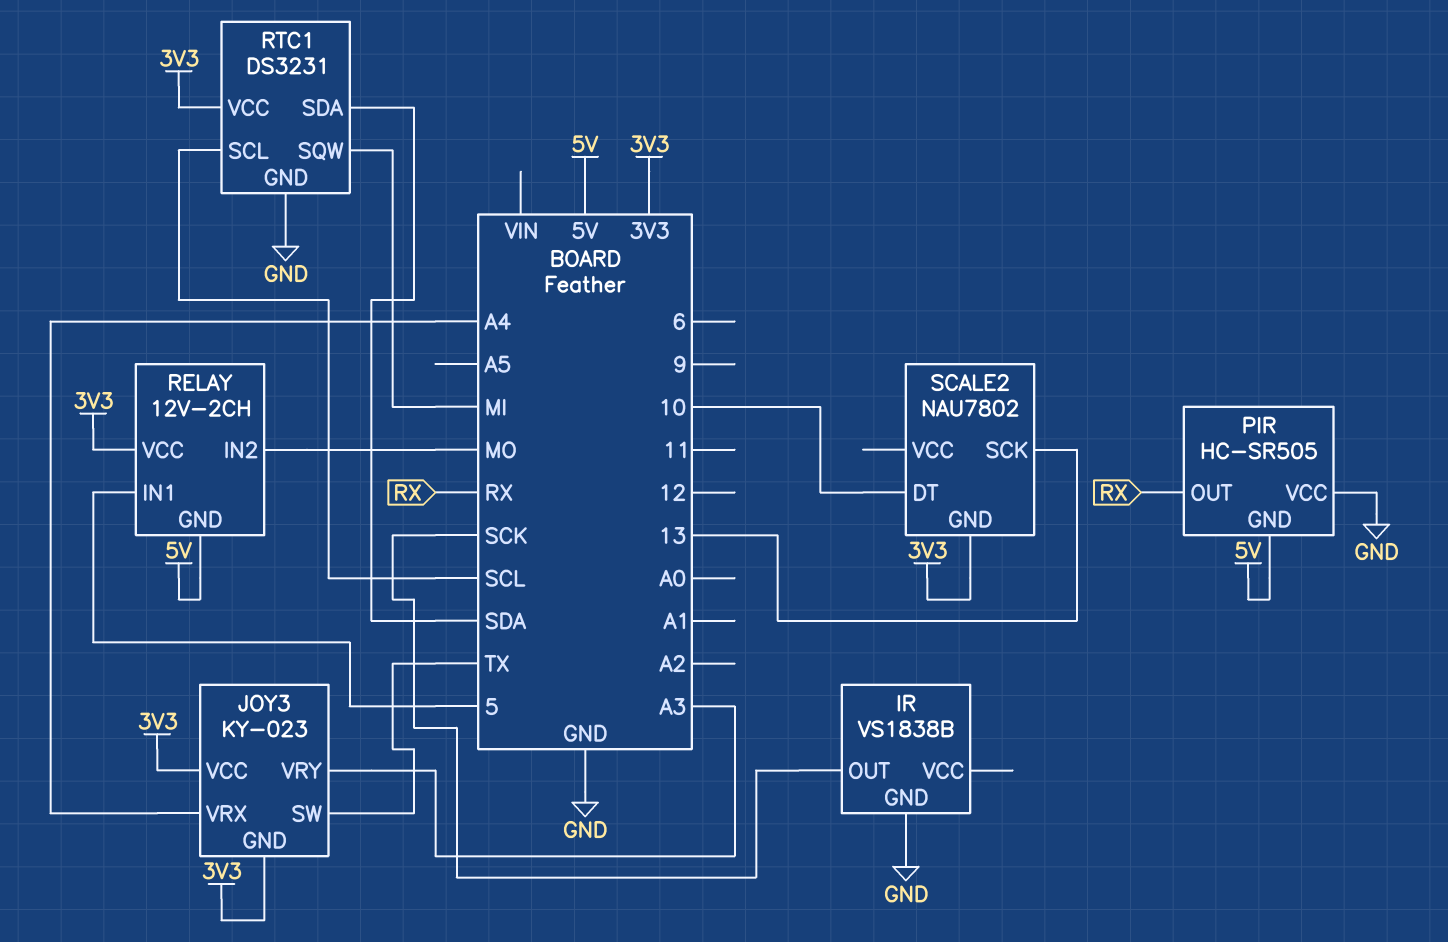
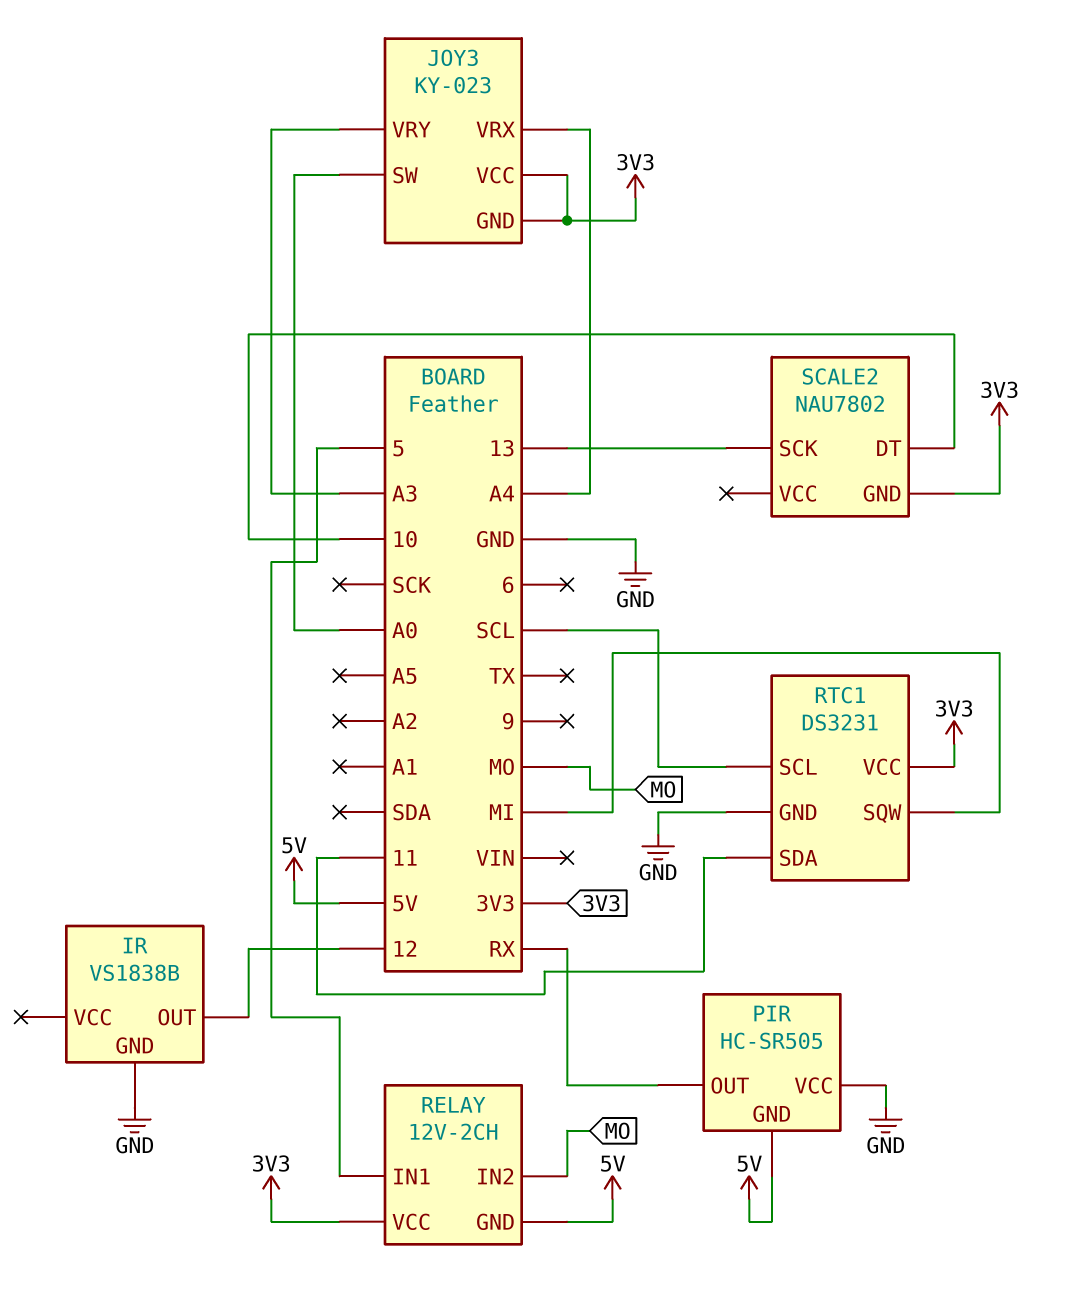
IR pin OUT: SCK -> 12
JOY3 pin SW: TX -> A0
RTC1 pin SDA: SDA -> 11

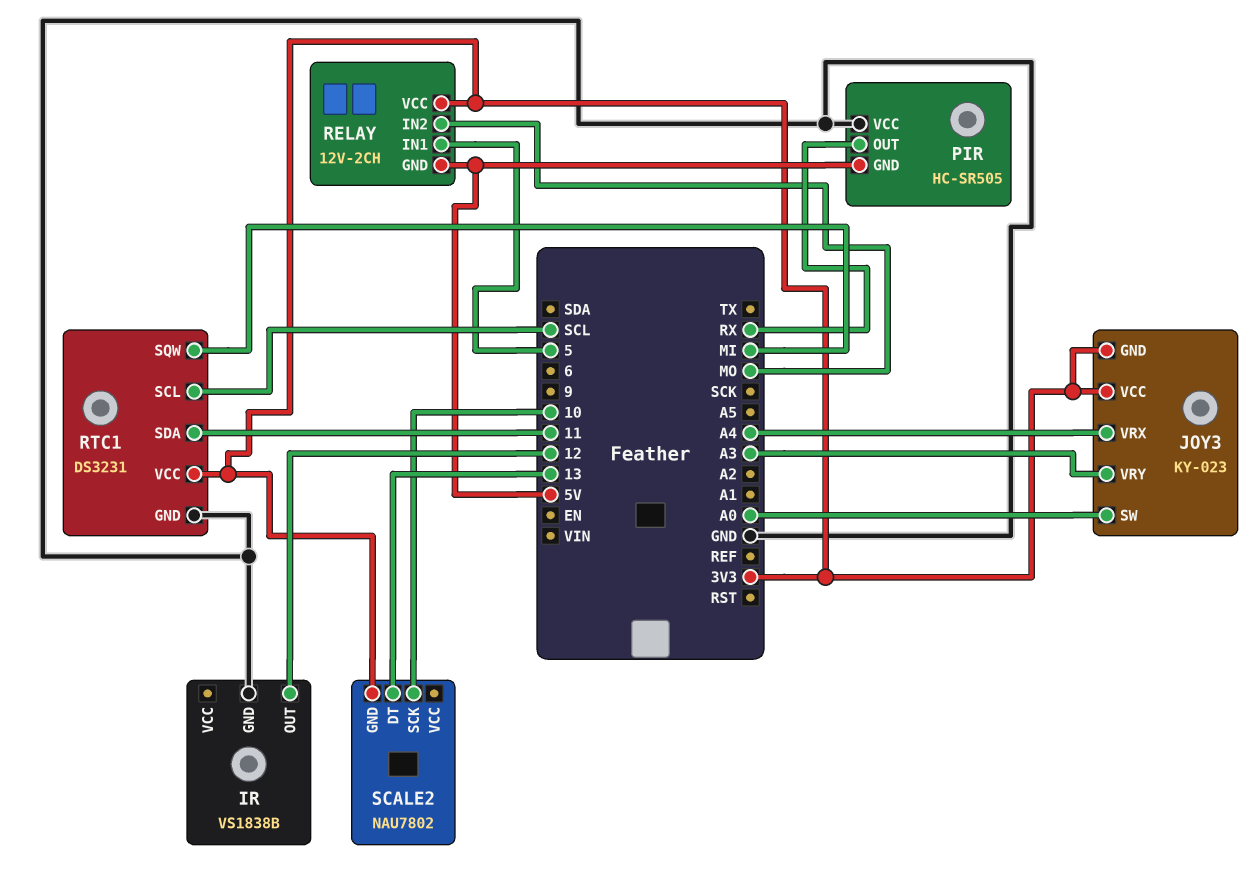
SCALE2 pin DT: 10 -> 13
SCALE2 pin SCK: 13 -> 10

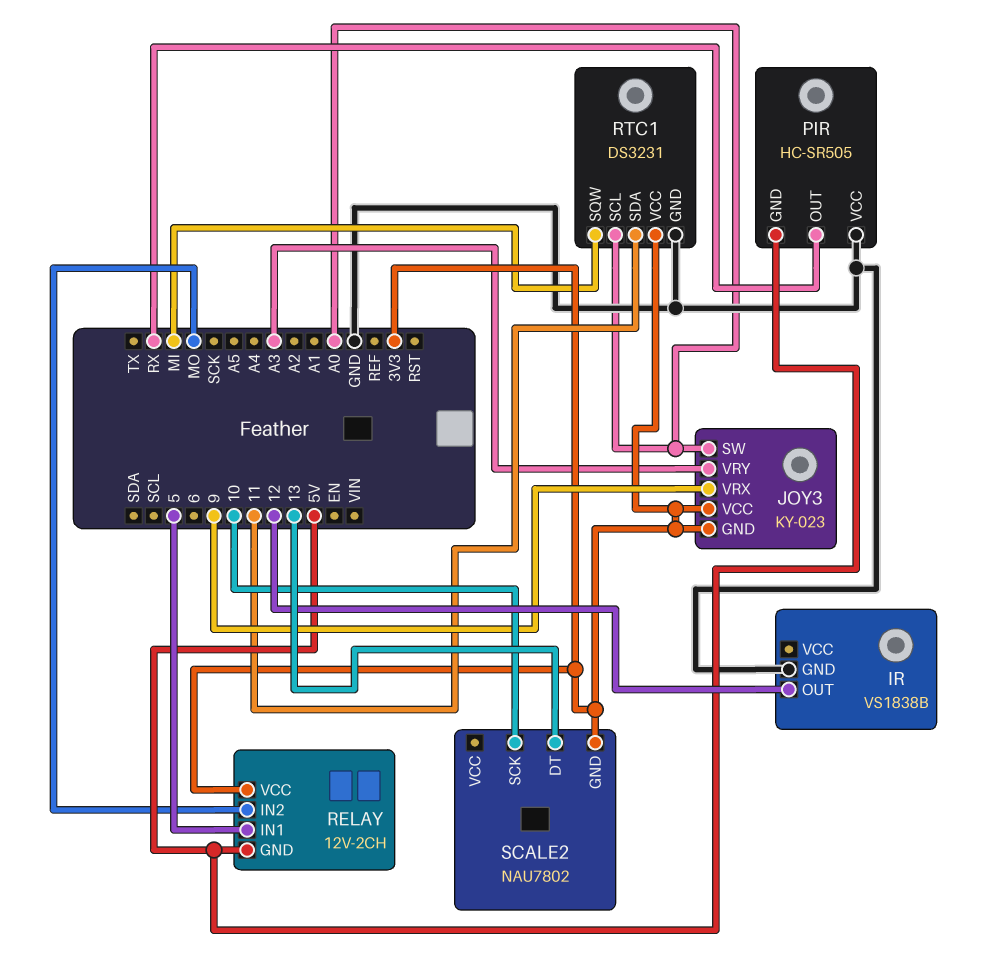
JOY3 pin VRX: A4 -> 9
RTC1 pin SCL: SCL -> A0

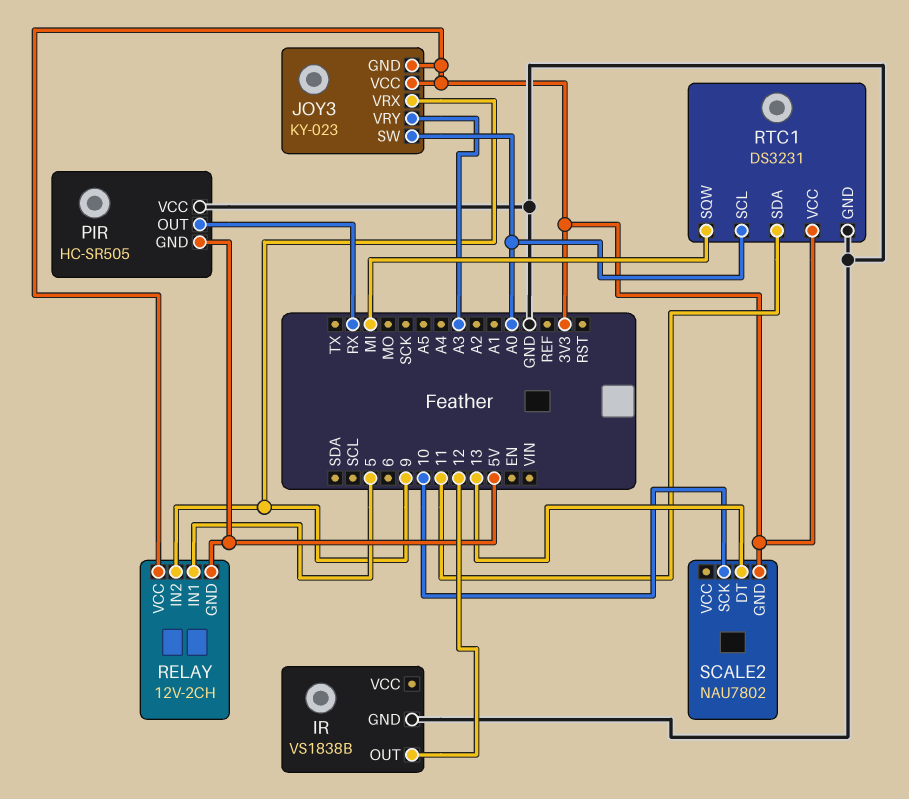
RELAY pin IN2: MO -> 9

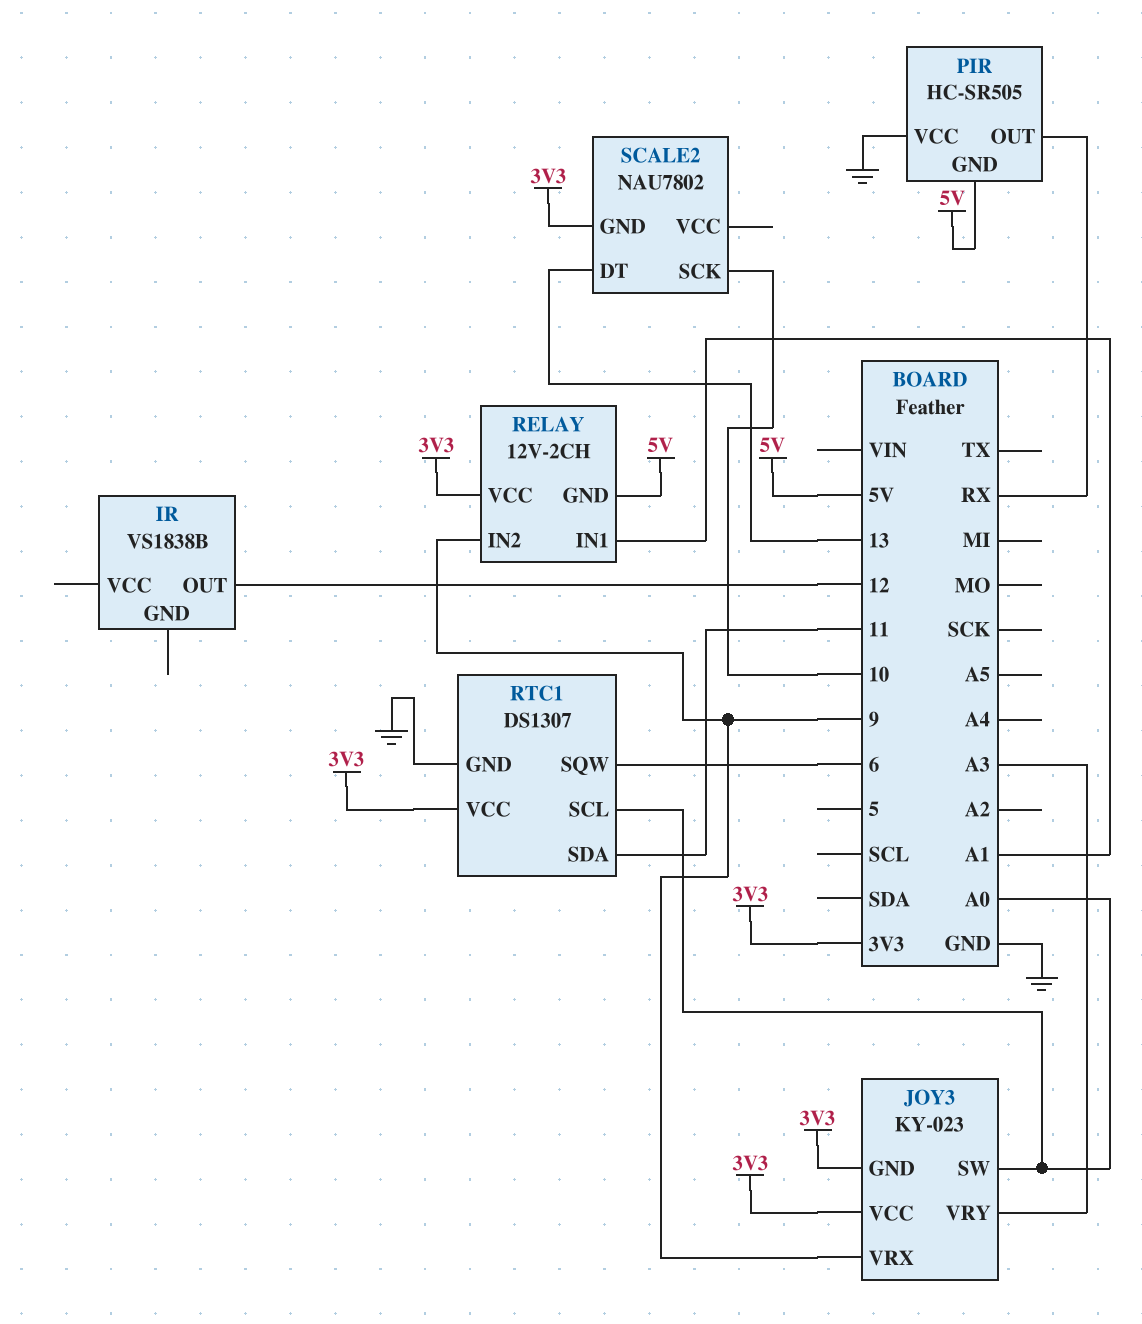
IR pin GND: GND -> none
RELAY pin IN1: 5 -> A1
RTC1: DS3231 -> DS1307
RTC1 pin SQW: MI -> 6

